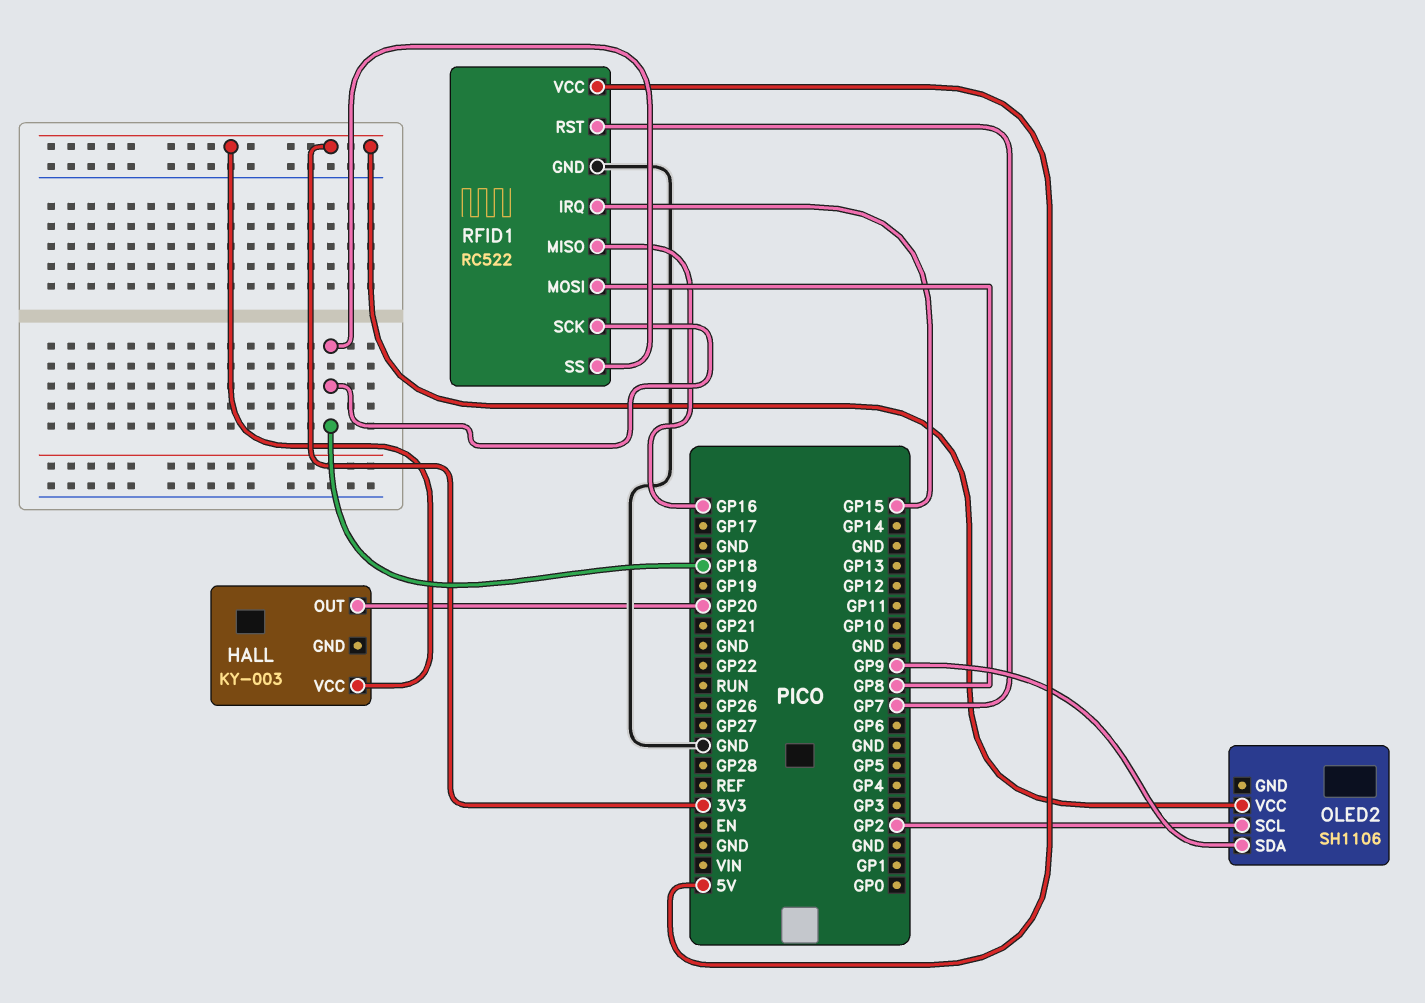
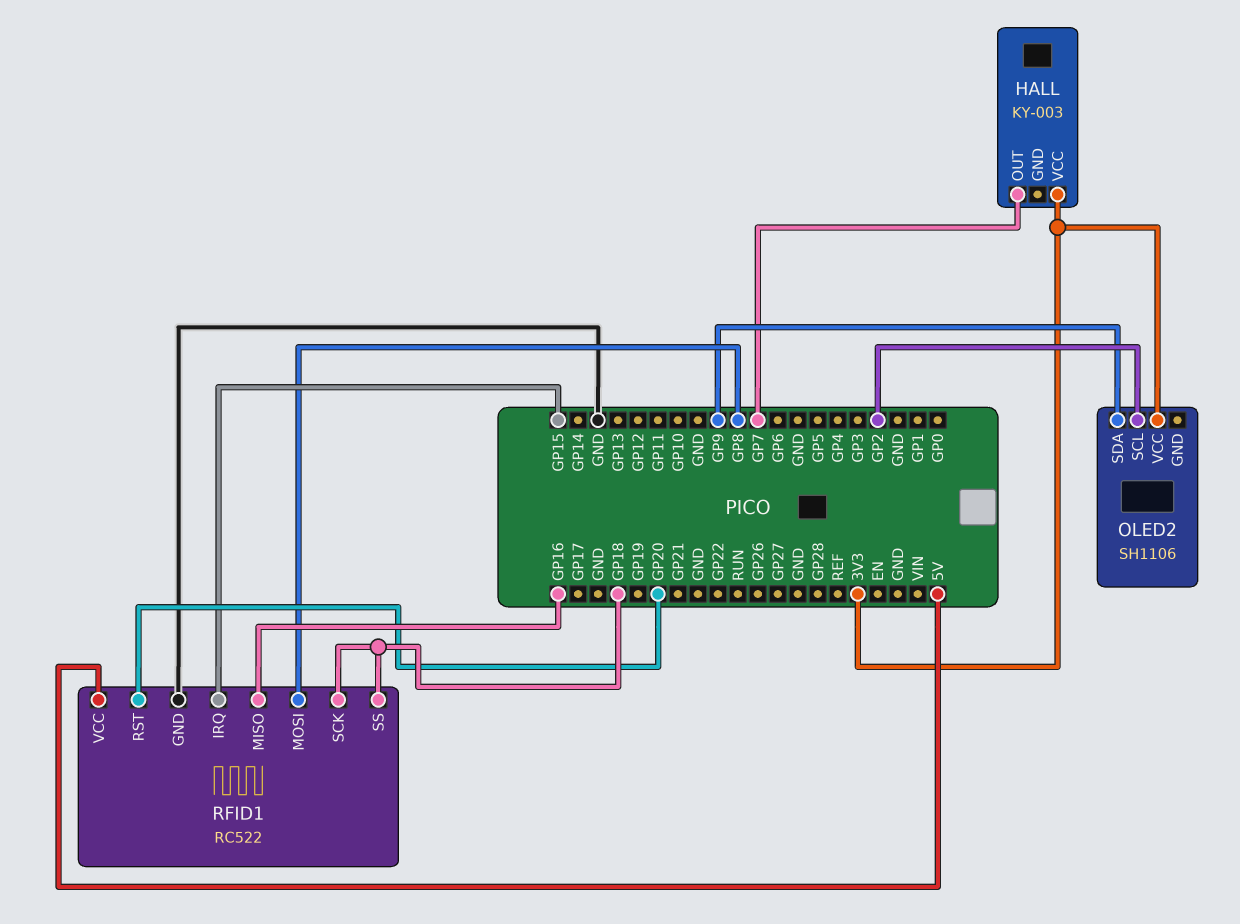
HALL pin OUT: GP20 -> GP7
RFID1 pin RST: GP7 -> GP20

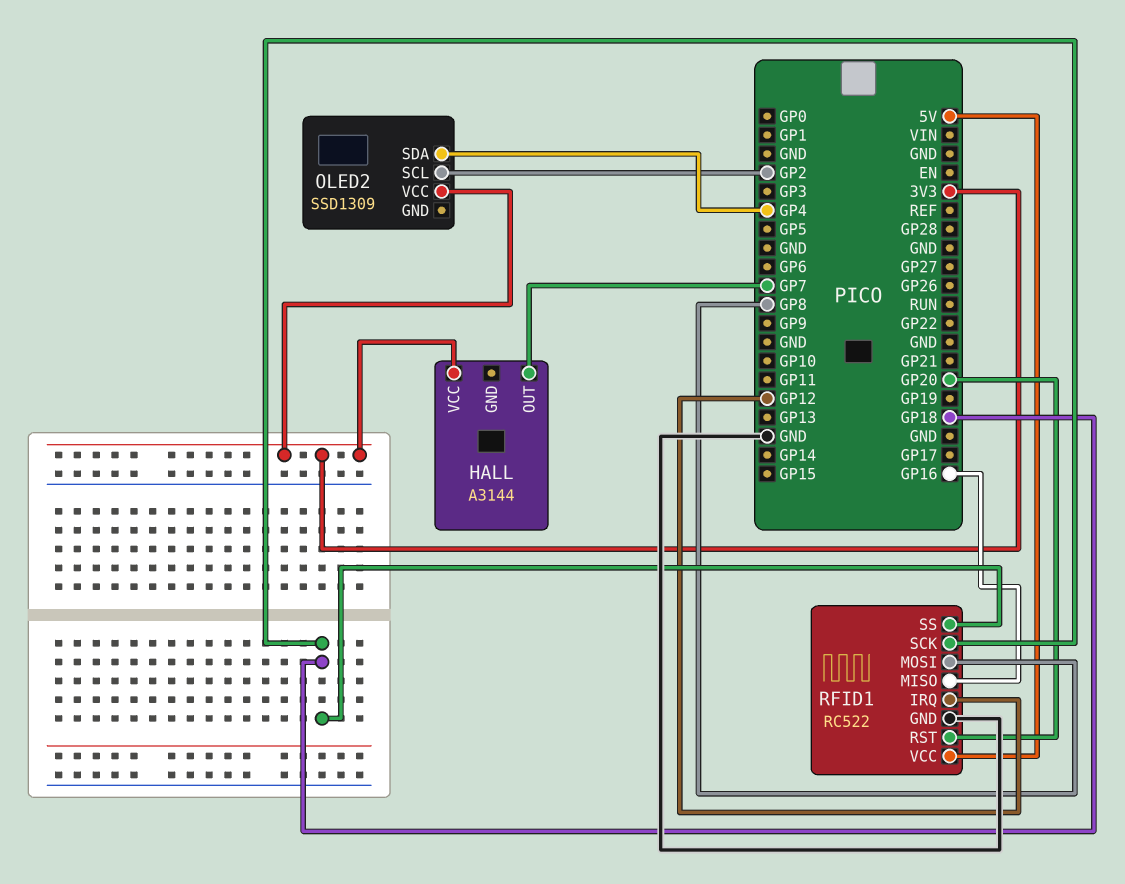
HALL: KY-003 -> A3144
OLED2: SH1106 -> SSD1309
OLED2 pin SDA: GP9 -> GP4
RFID1 pin IRQ: GP15 -> GP12

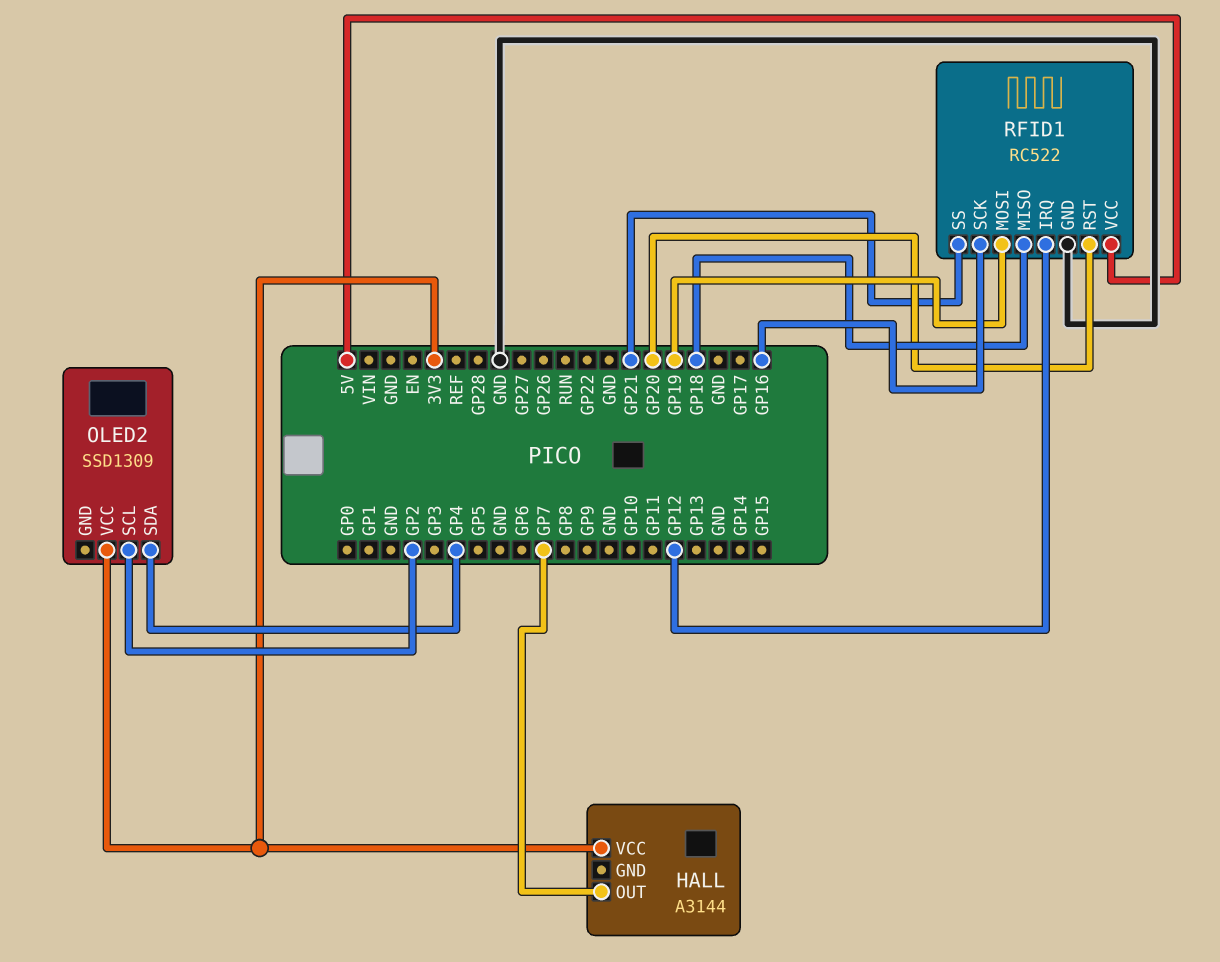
RFID1 pin MISO: GP16 -> GP18
RFID1 pin MOSI: GP8 -> GP19
RFID1 pin SCK: GP18 -> GP16
RFID1 pin SS: GP18 -> GP21

